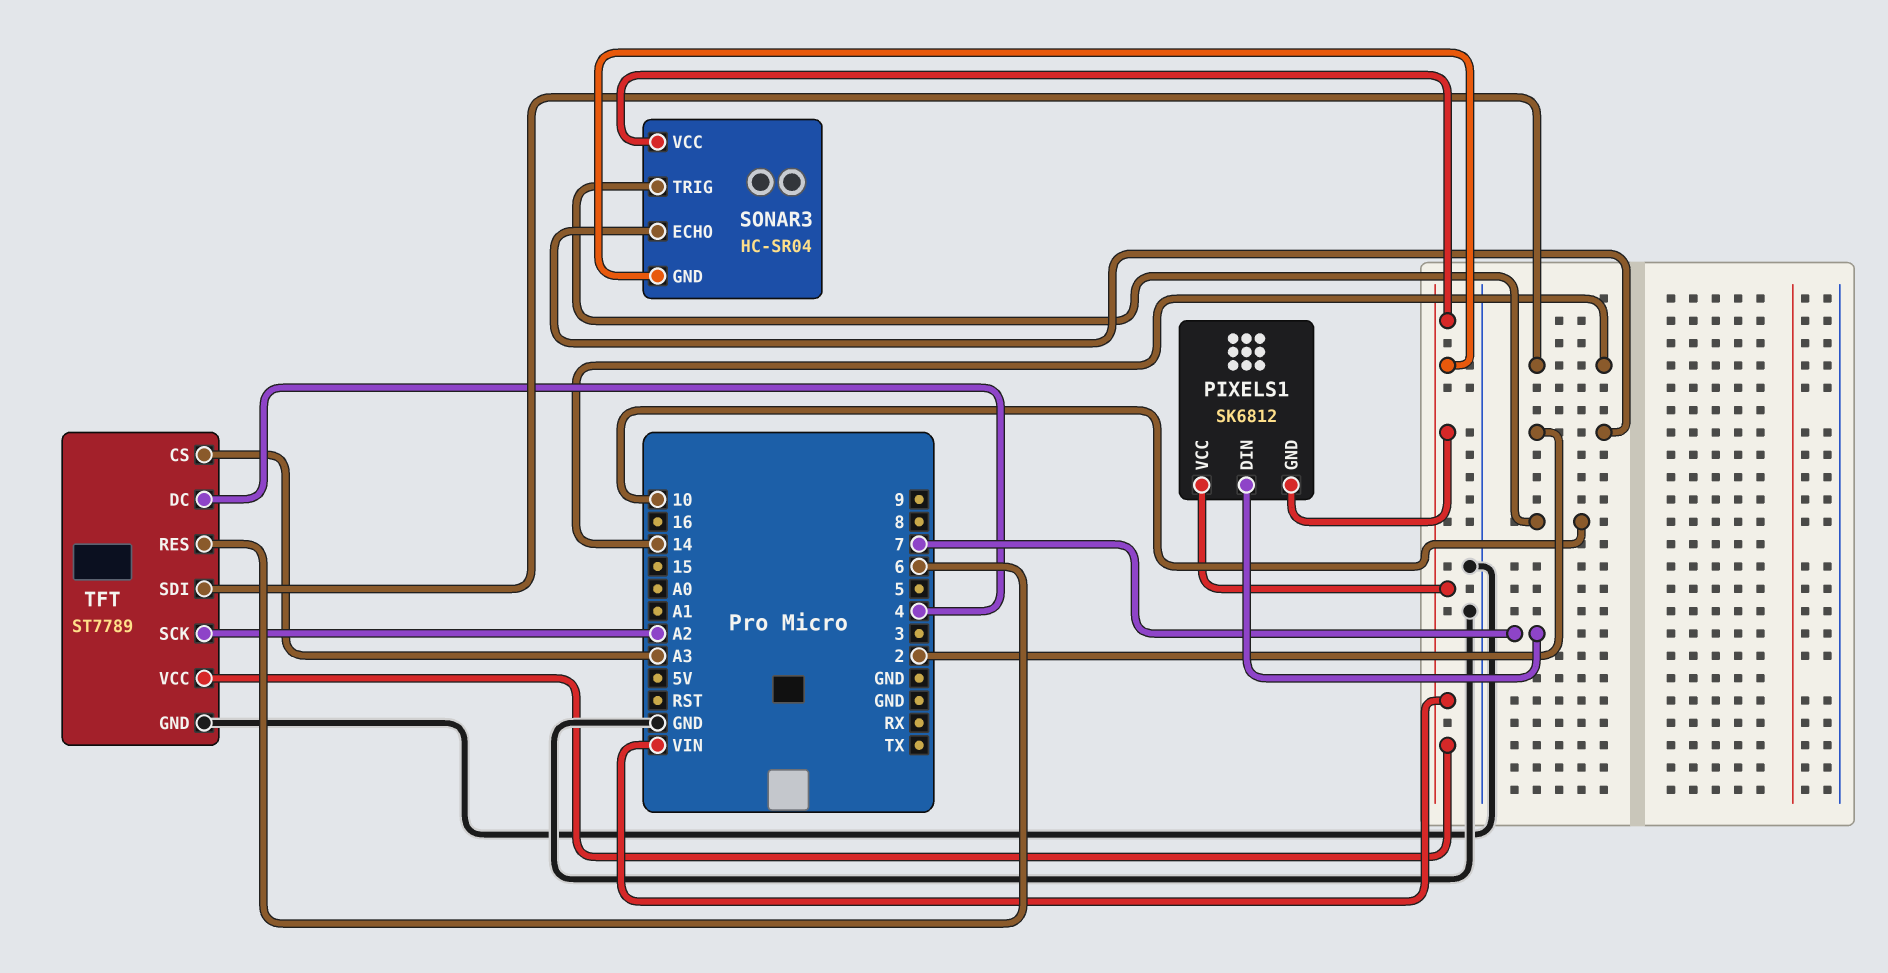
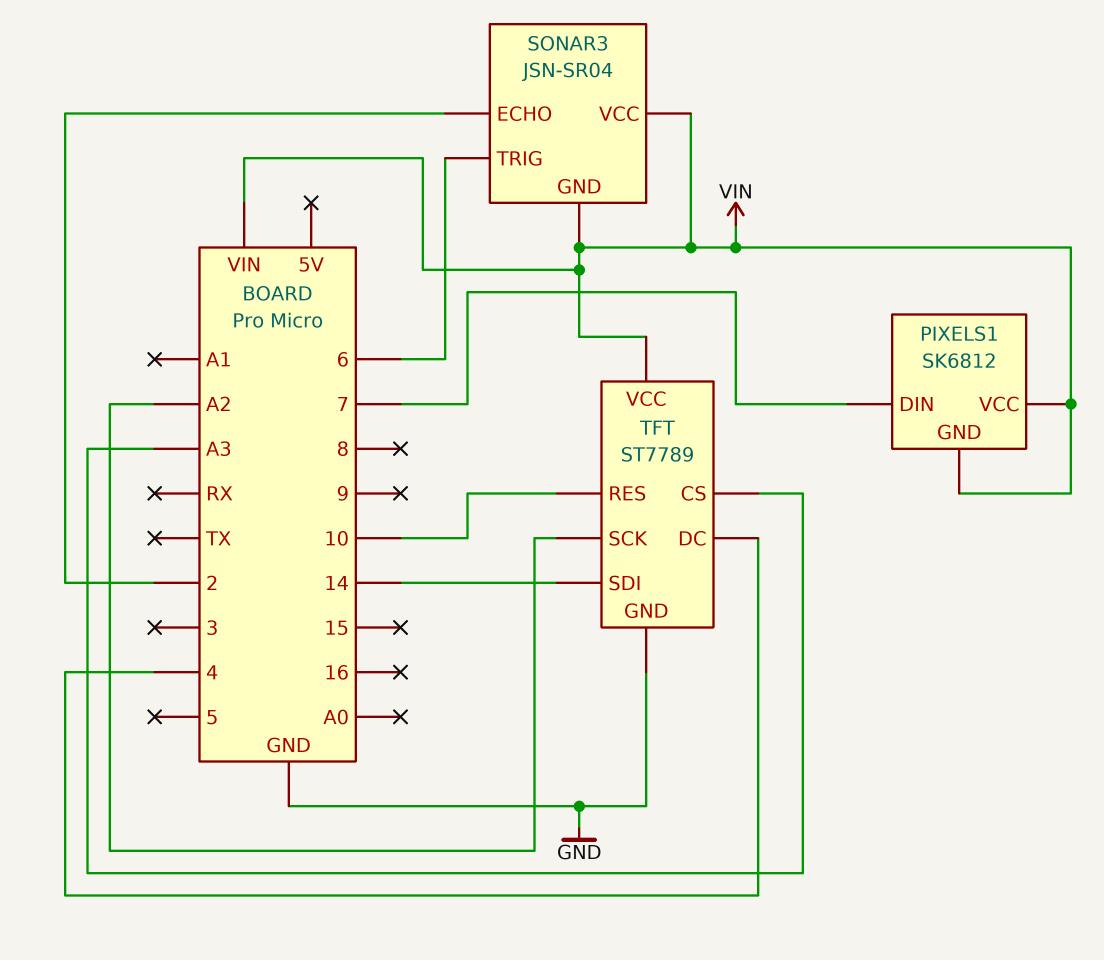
SONAR3: HC-SR04 -> JSN-SR04
SONAR3 pin TRIG: 10 -> 6
TFT pin RES: 6 -> 10

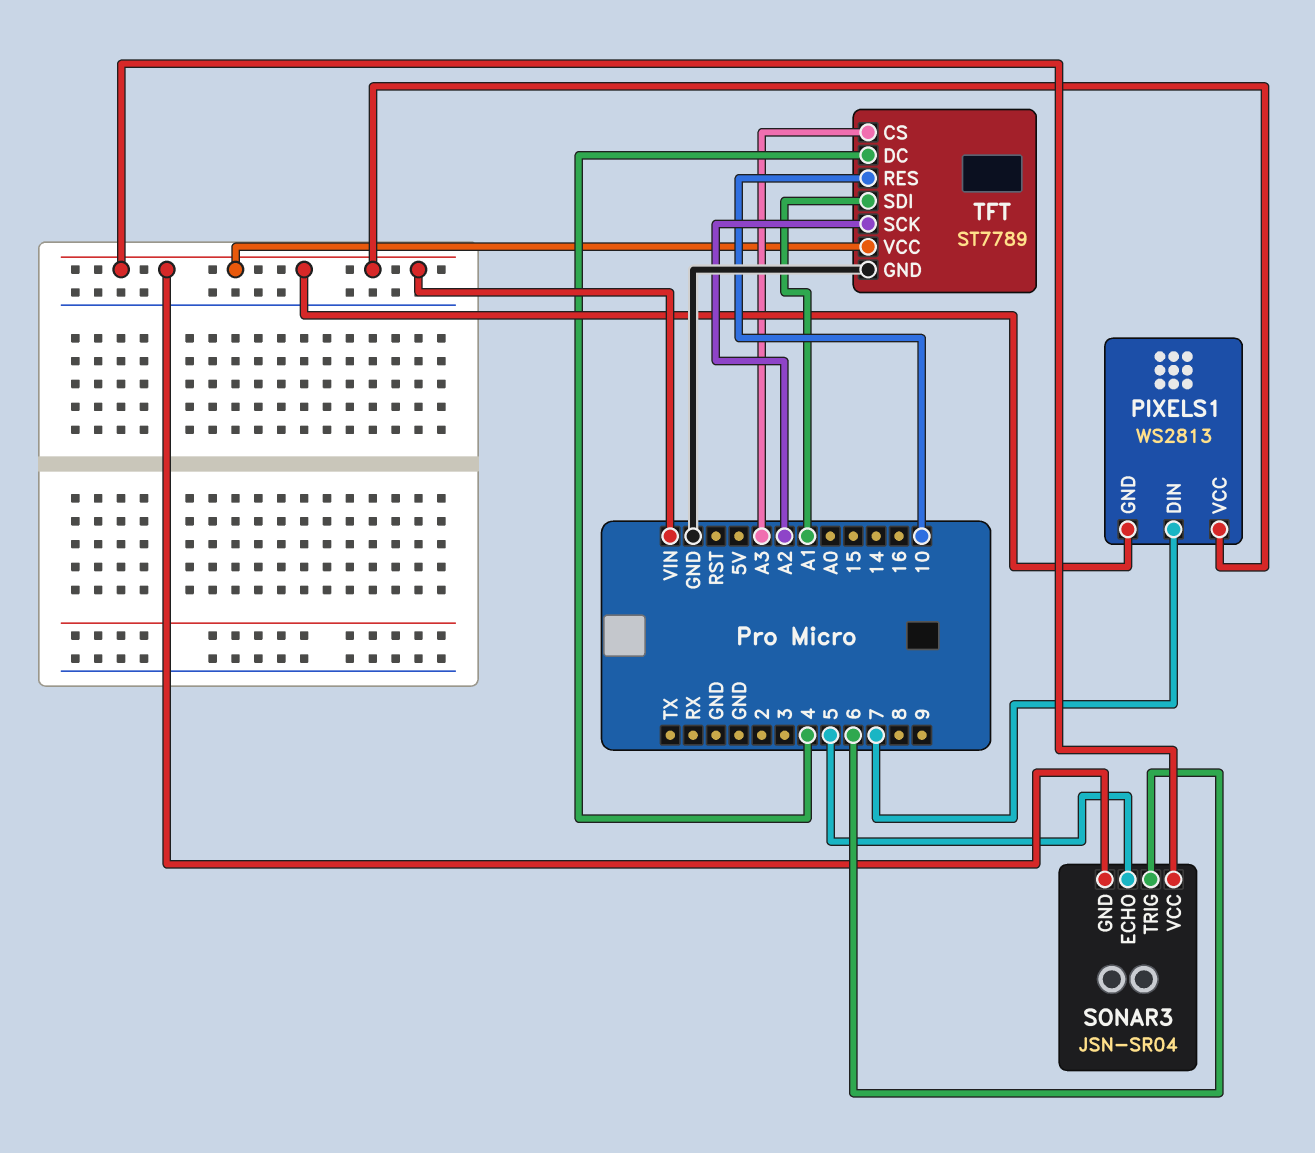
PIXELS1: SK6812 -> WS2813
SONAR3 pin ECHO: 2 -> 5
TFT pin SDI: 14 -> A1

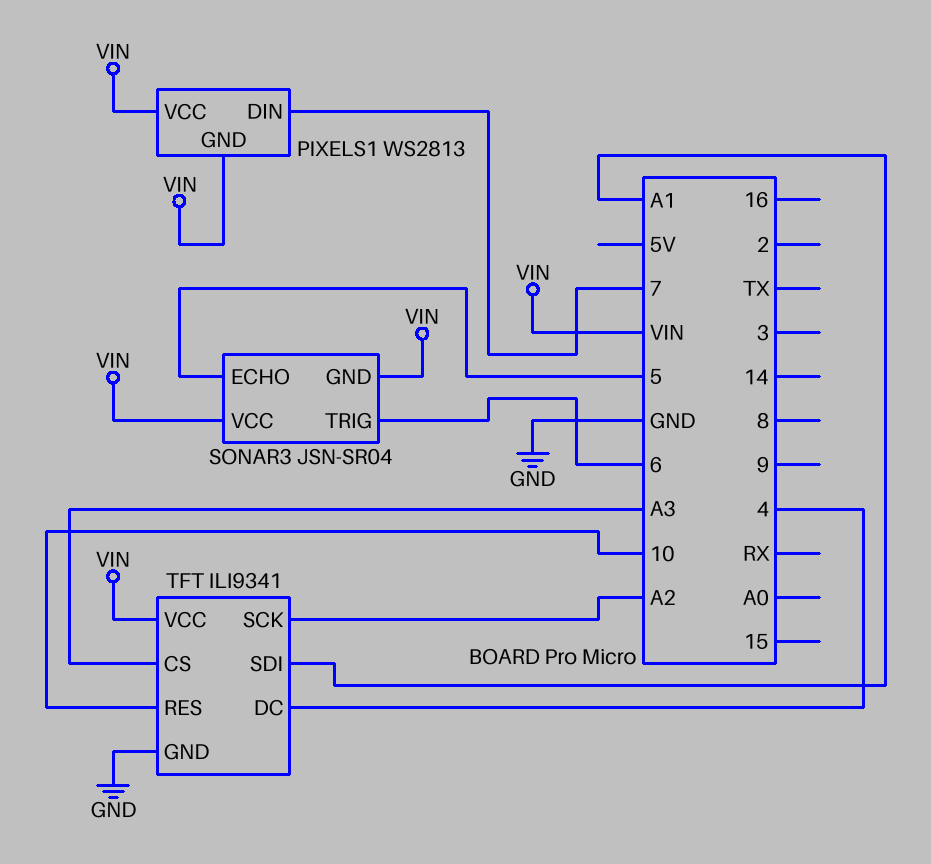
TFT: ST7789 -> ILI9341

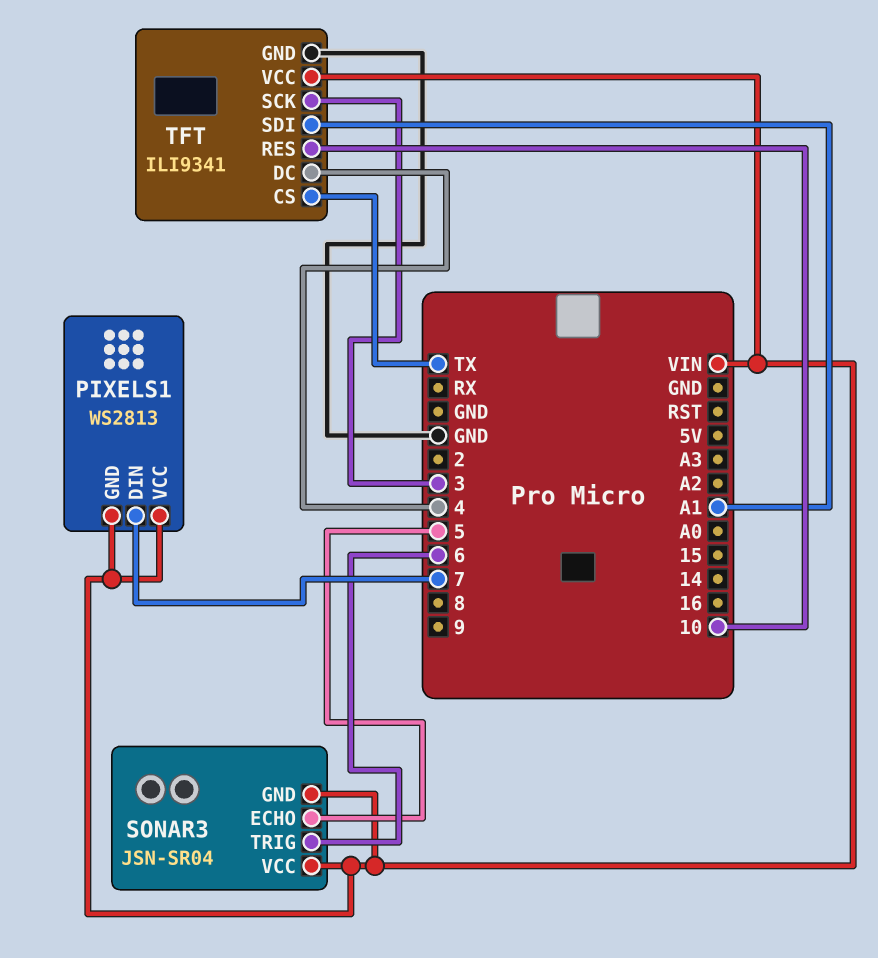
TFT pin CS: A3 -> TX
TFT pin SCK: A2 -> 3

